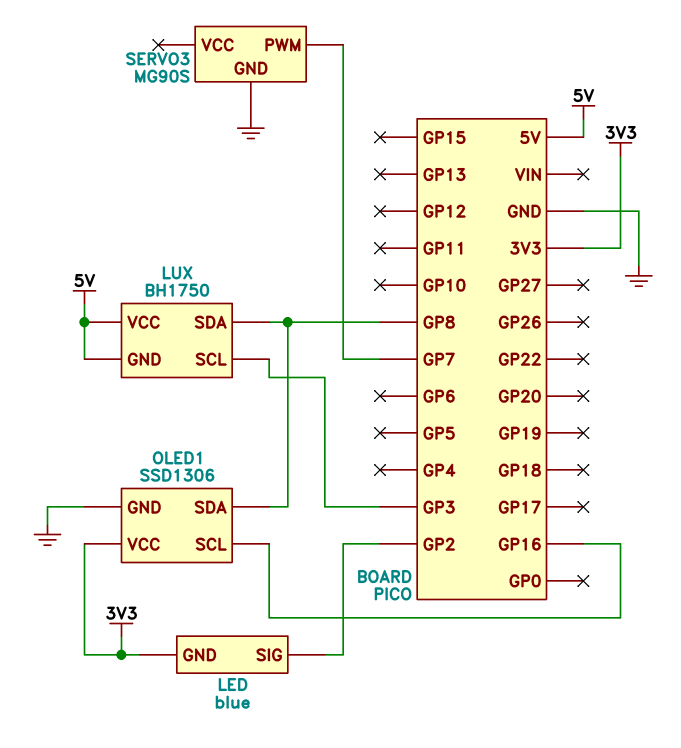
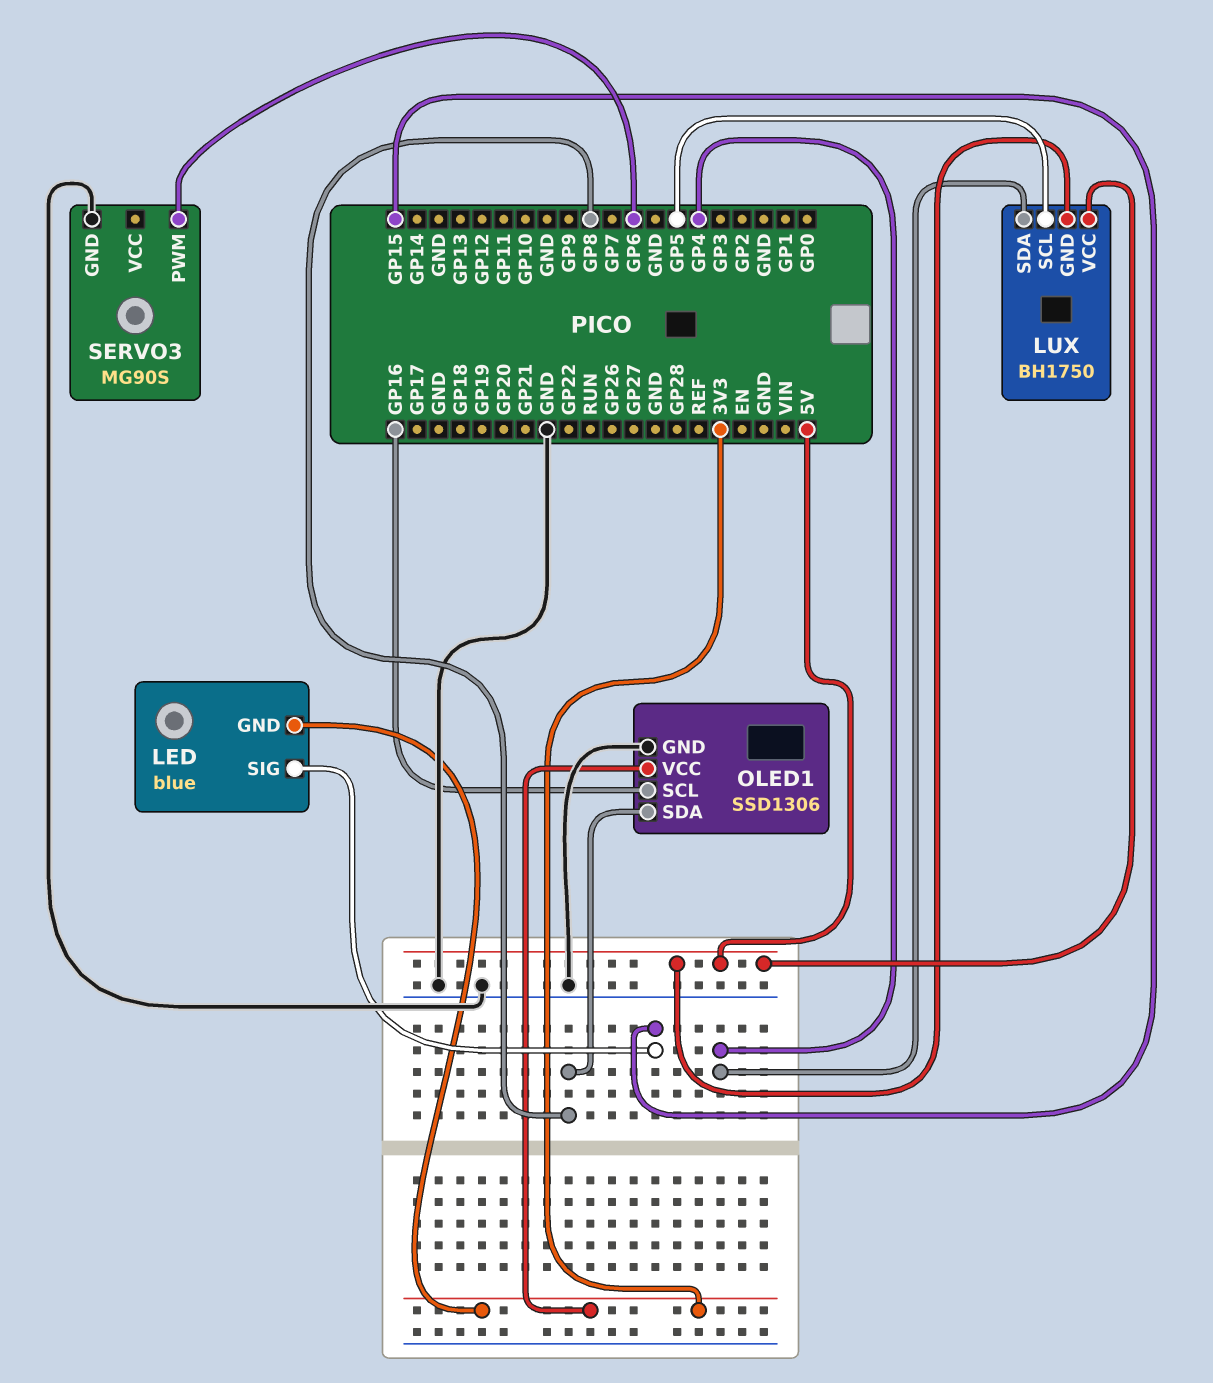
LED pin SIG: GP2 -> GP15
LUX pin SCL: GP3 -> GP5
LUX pin SDA: GP8 -> GP4
SERVO3 pin PWM: GP7 -> GP6

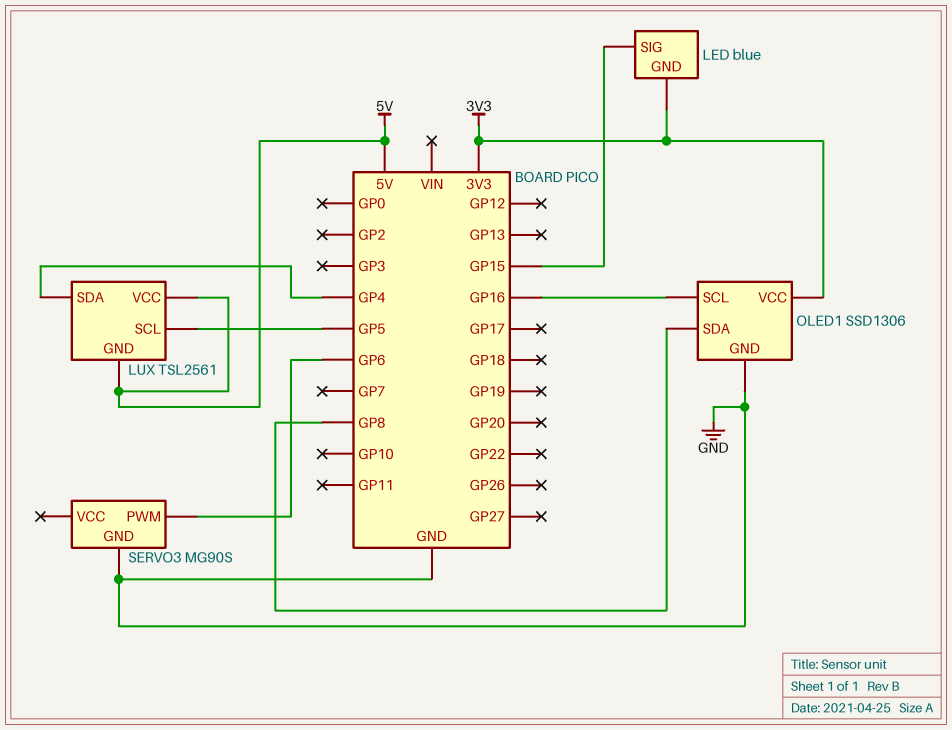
LUX: BH1750 -> TSL2561

